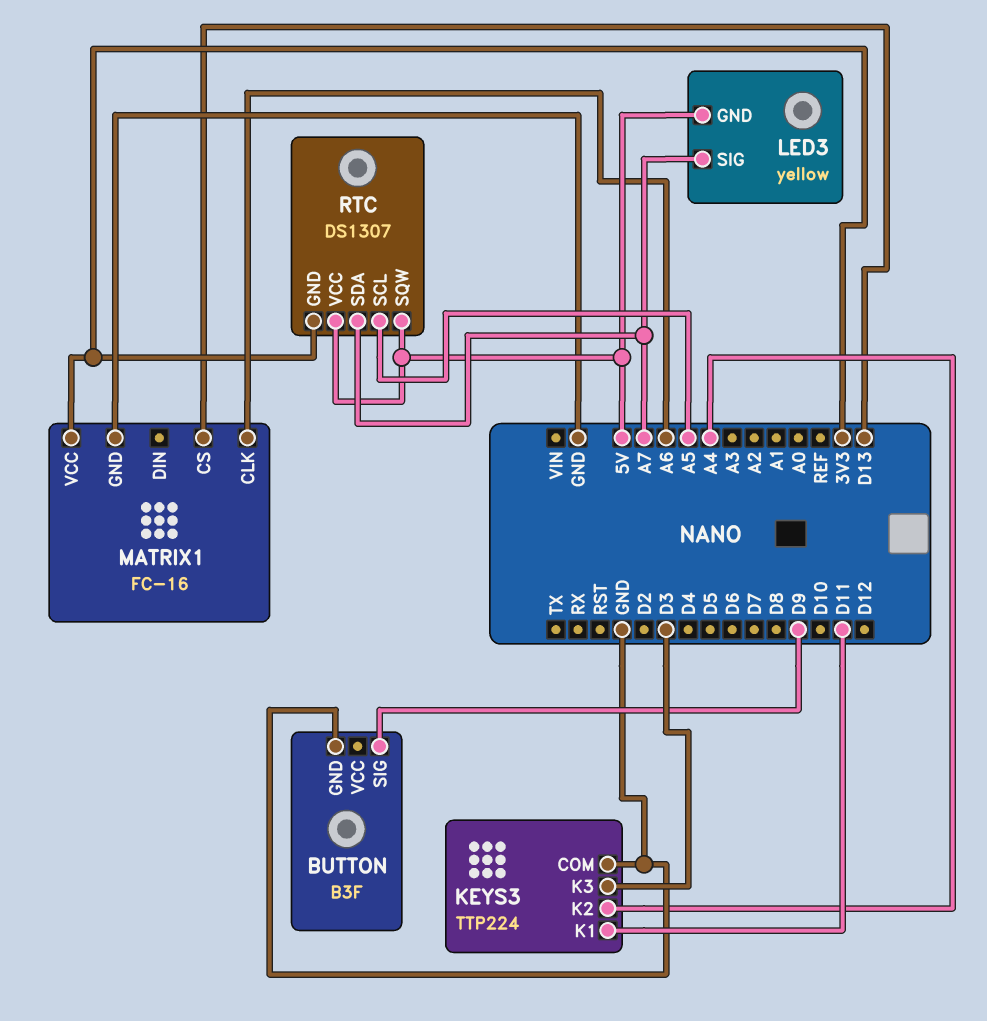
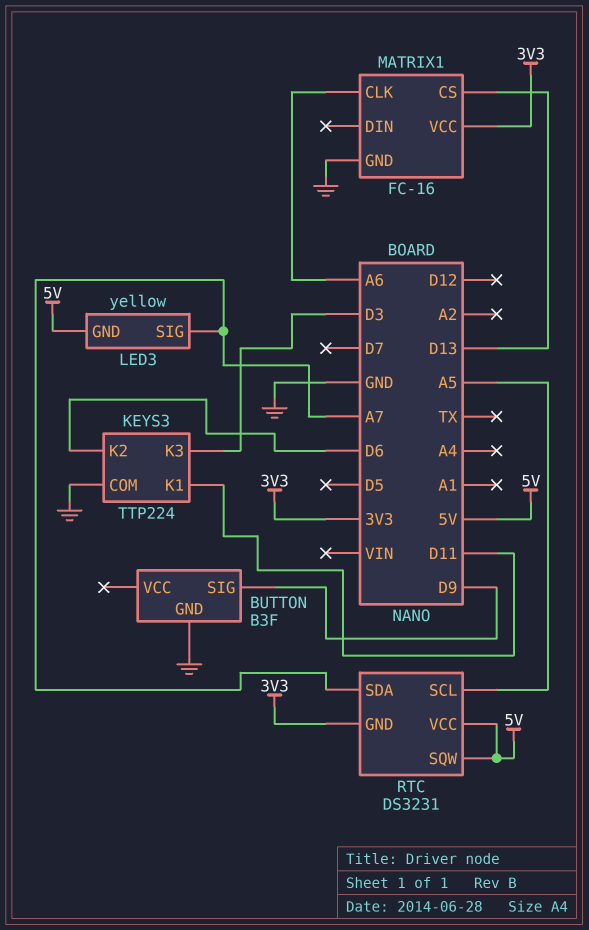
KEYS3 pin K2: A4 -> D6
RTC: DS1307 -> DS3231

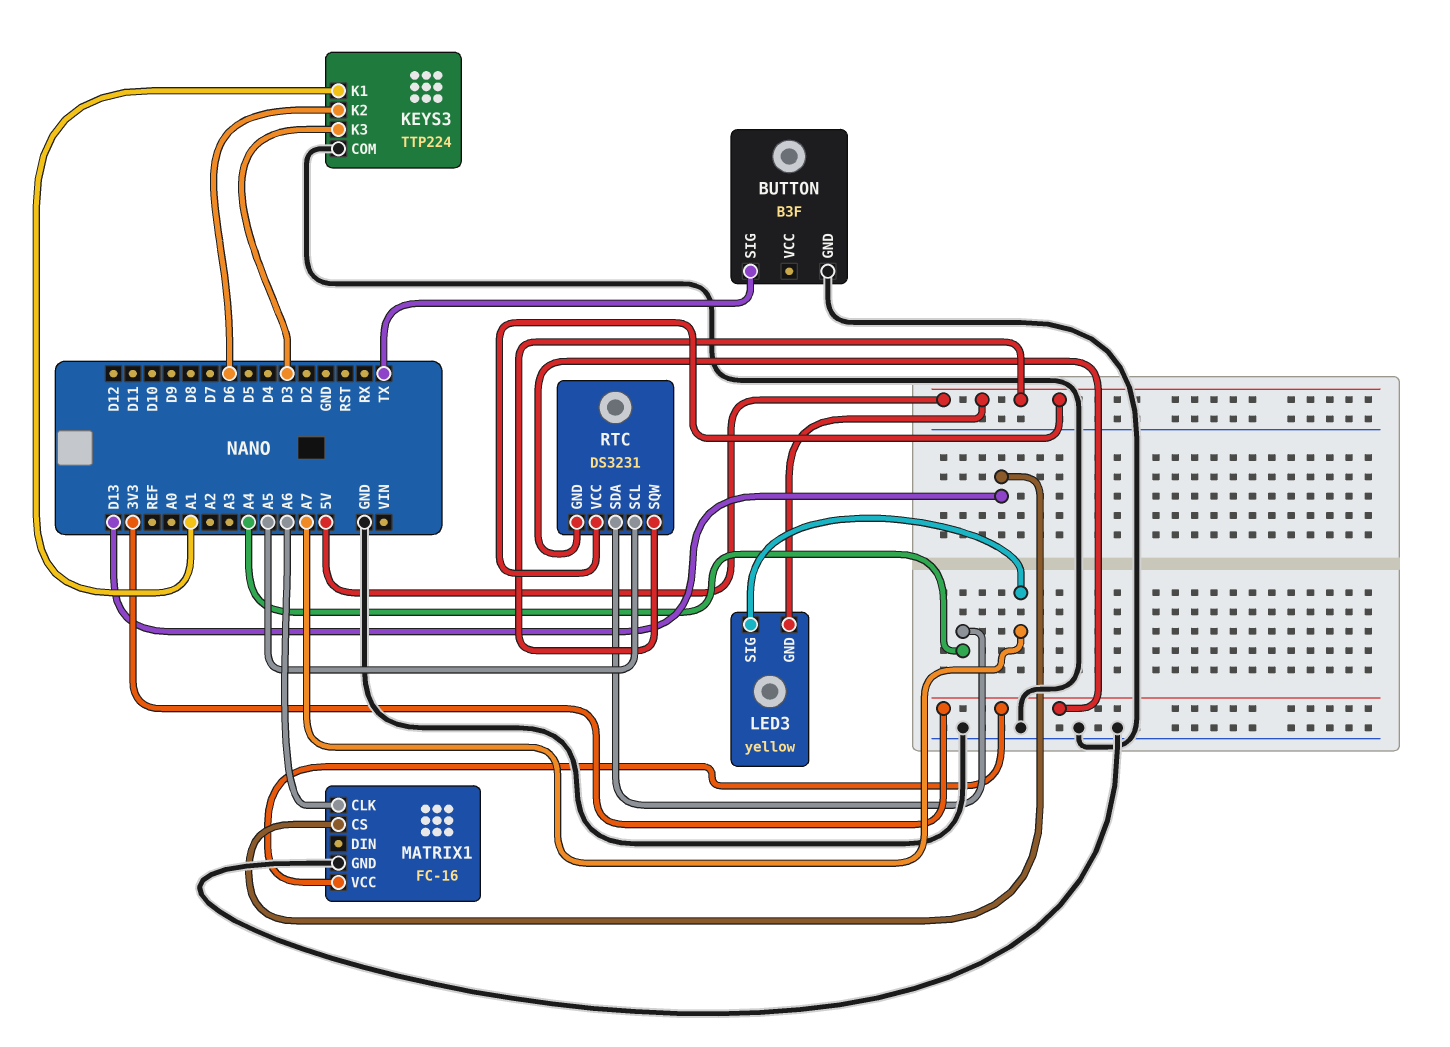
BUTTON pin SIG: D9 -> TX
KEYS3 pin K1: D11 -> A1
RTC pin SDA: A7 -> A4

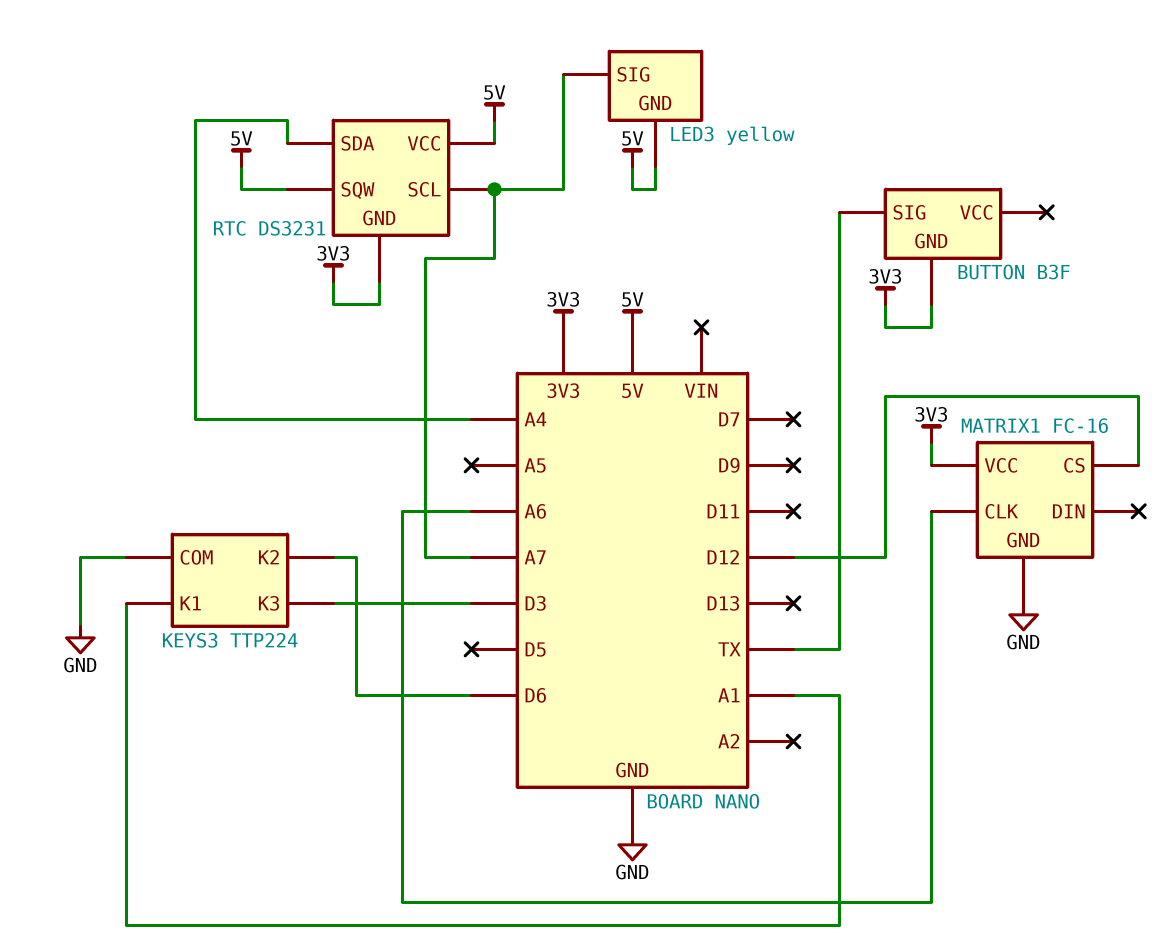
BUTTON pin GND: GND -> 3V3
MATRIX1 pin CS: D13 -> D12
RTC pin SCL: A5 -> A7

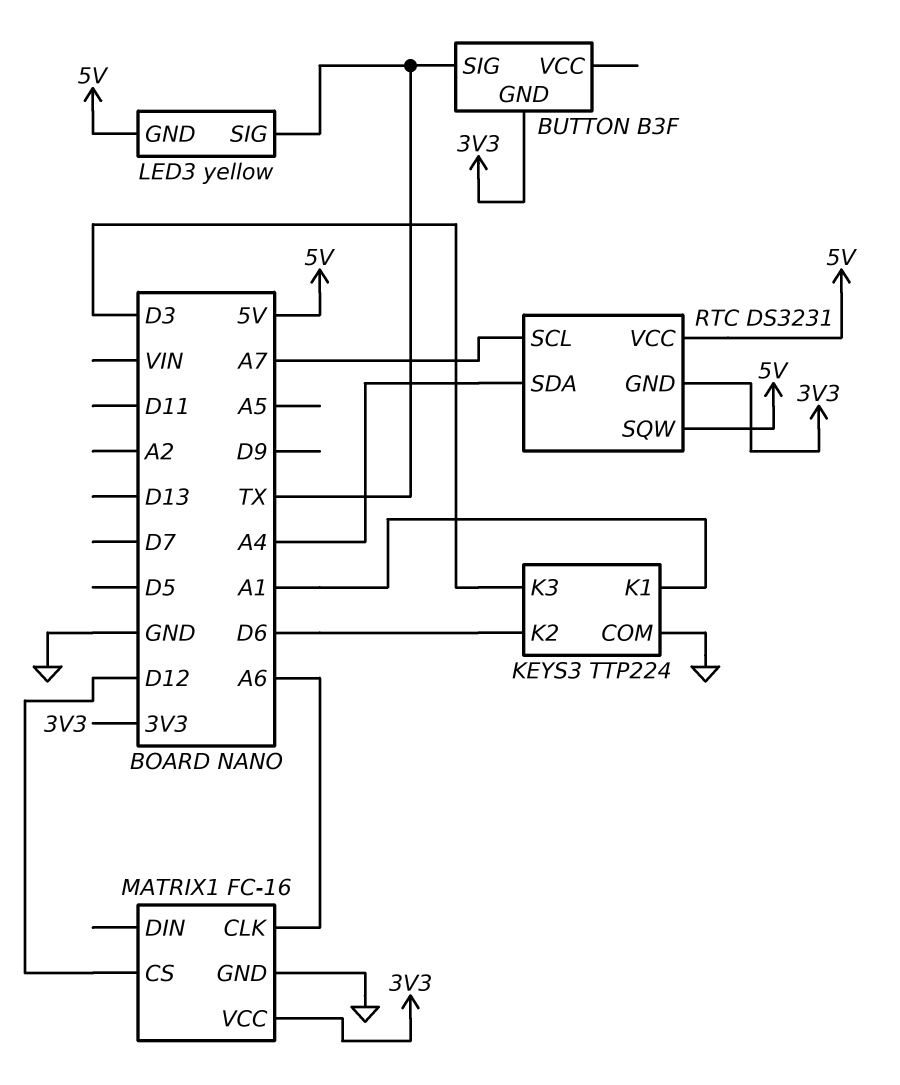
LED3 pin SIG: A7 -> TX

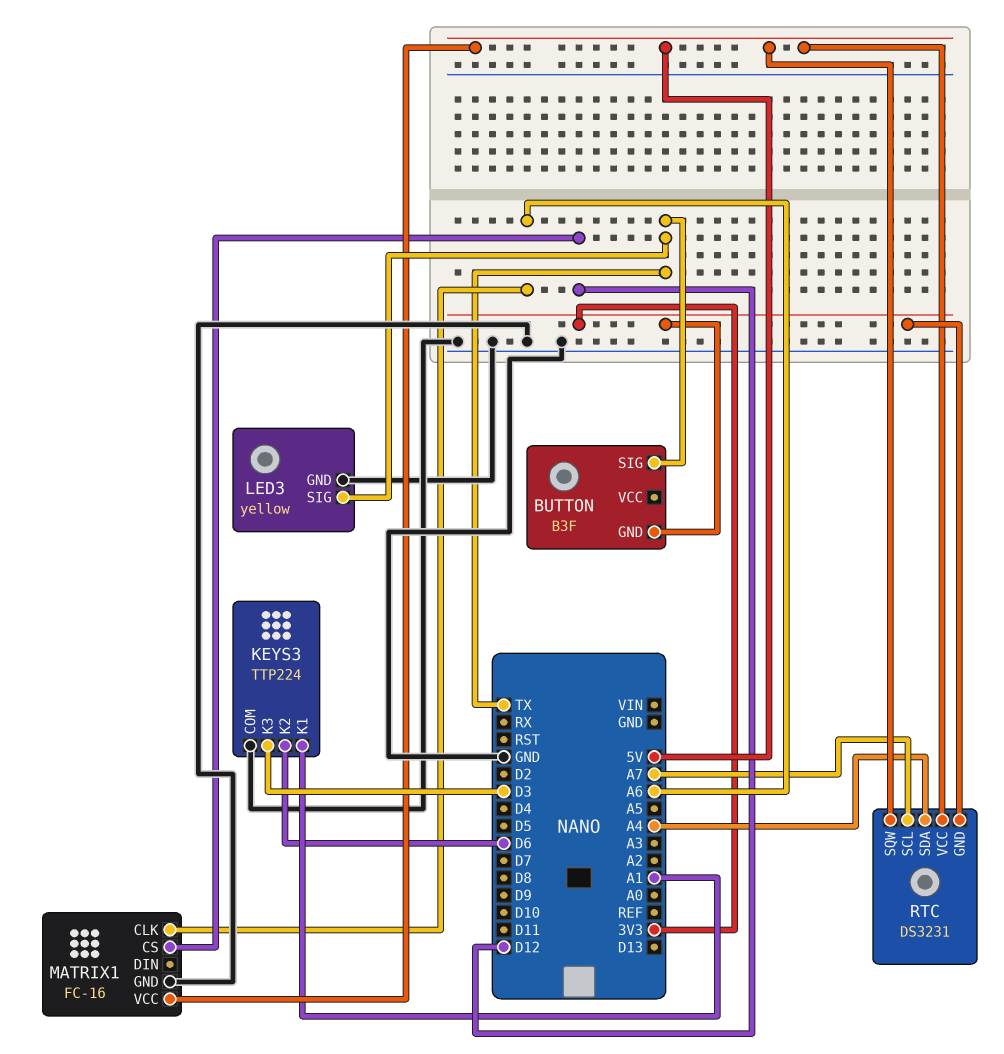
LED3 pin GND: 5V -> GND
MATRIX1 pin VCC: 3V3 -> 5V

